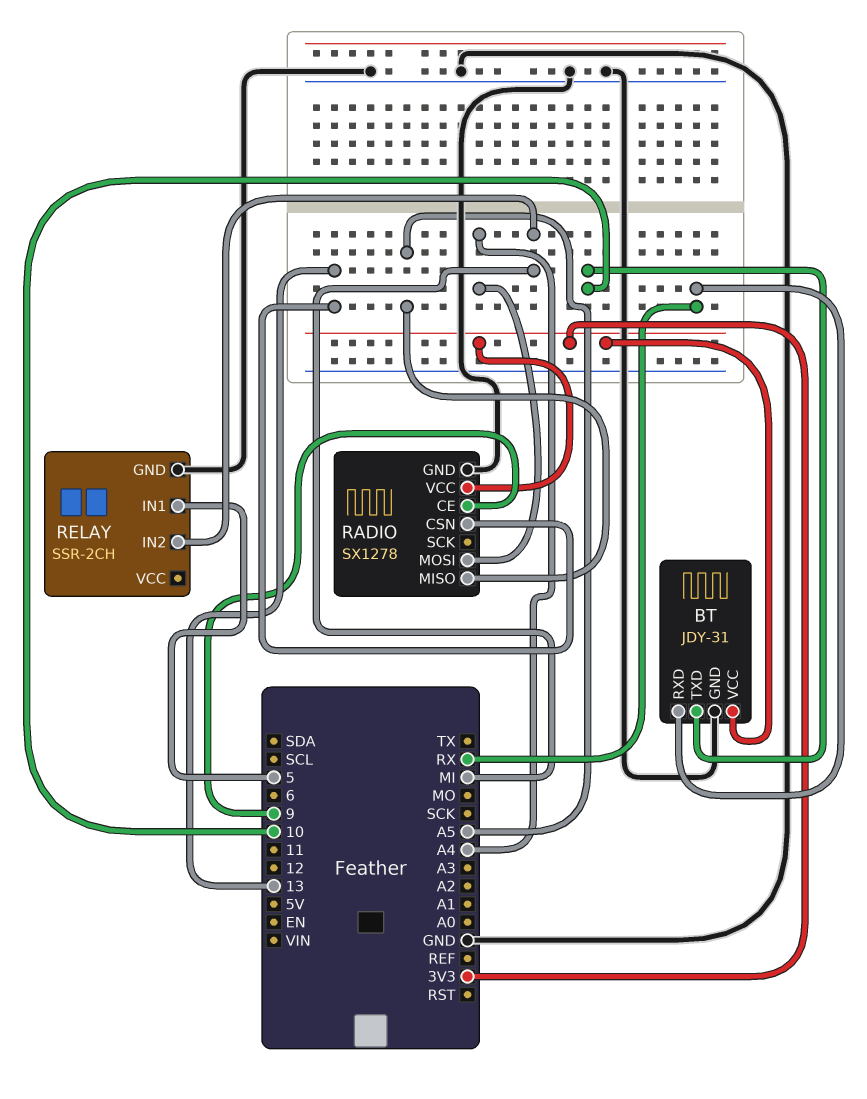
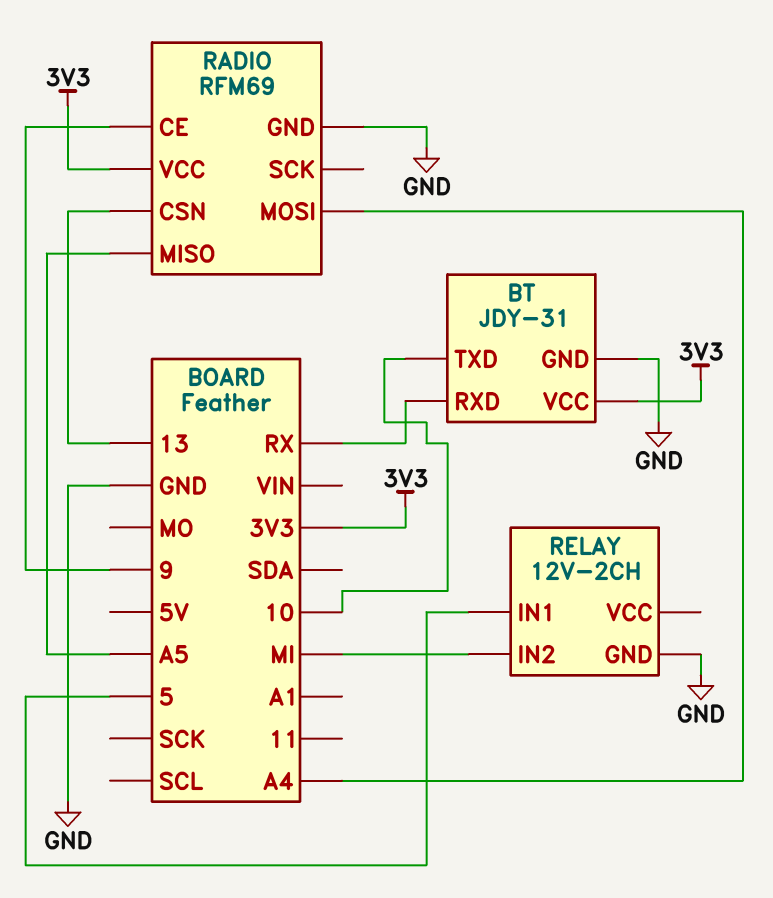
RADIO: SX1278 -> RFM69
RELAY: SSR-2CH -> 12V-2CH

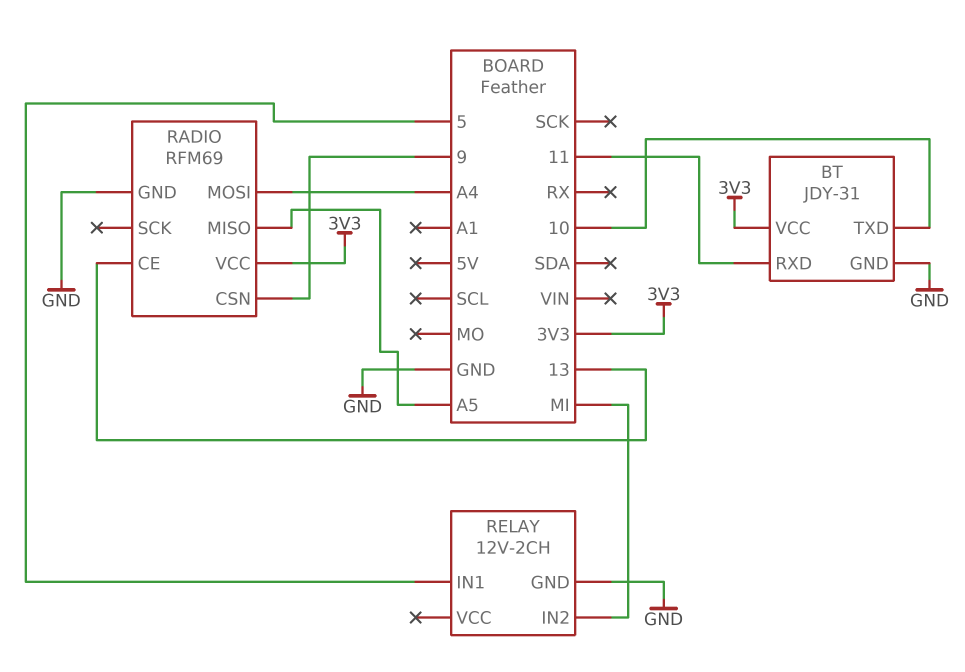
BT pin RXD: RX -> 11
RADIO pin CE: 9 -> 13
RADIO pin CSN: 13 -> 9

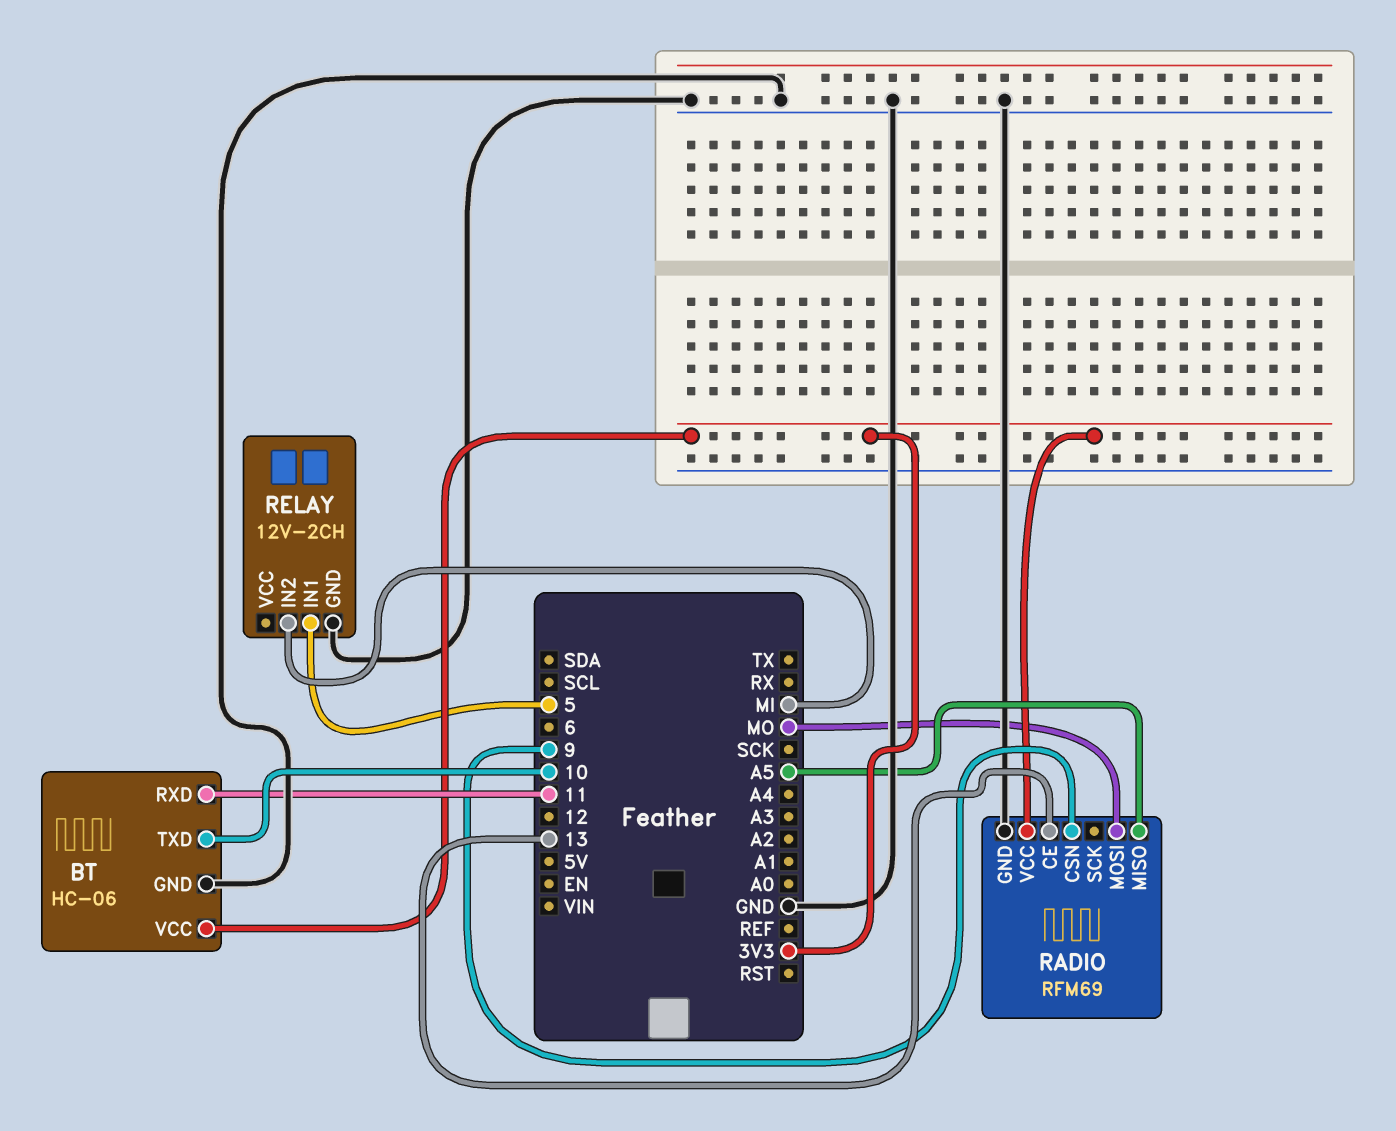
BT: JDY-31 -> HC-06
RADIO pin MOSI: A4 -> MO

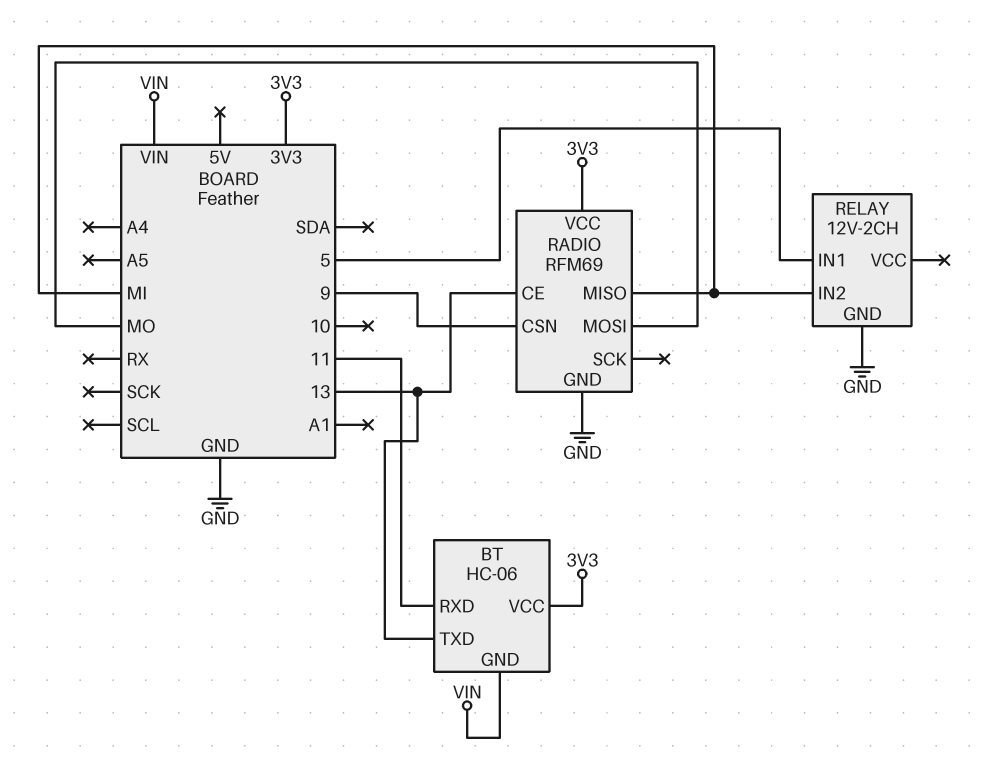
BT pin GND: GND -> VIN
BT pin TXD: 10 -> 13
RADIO pin MISO: A5 -> MI

